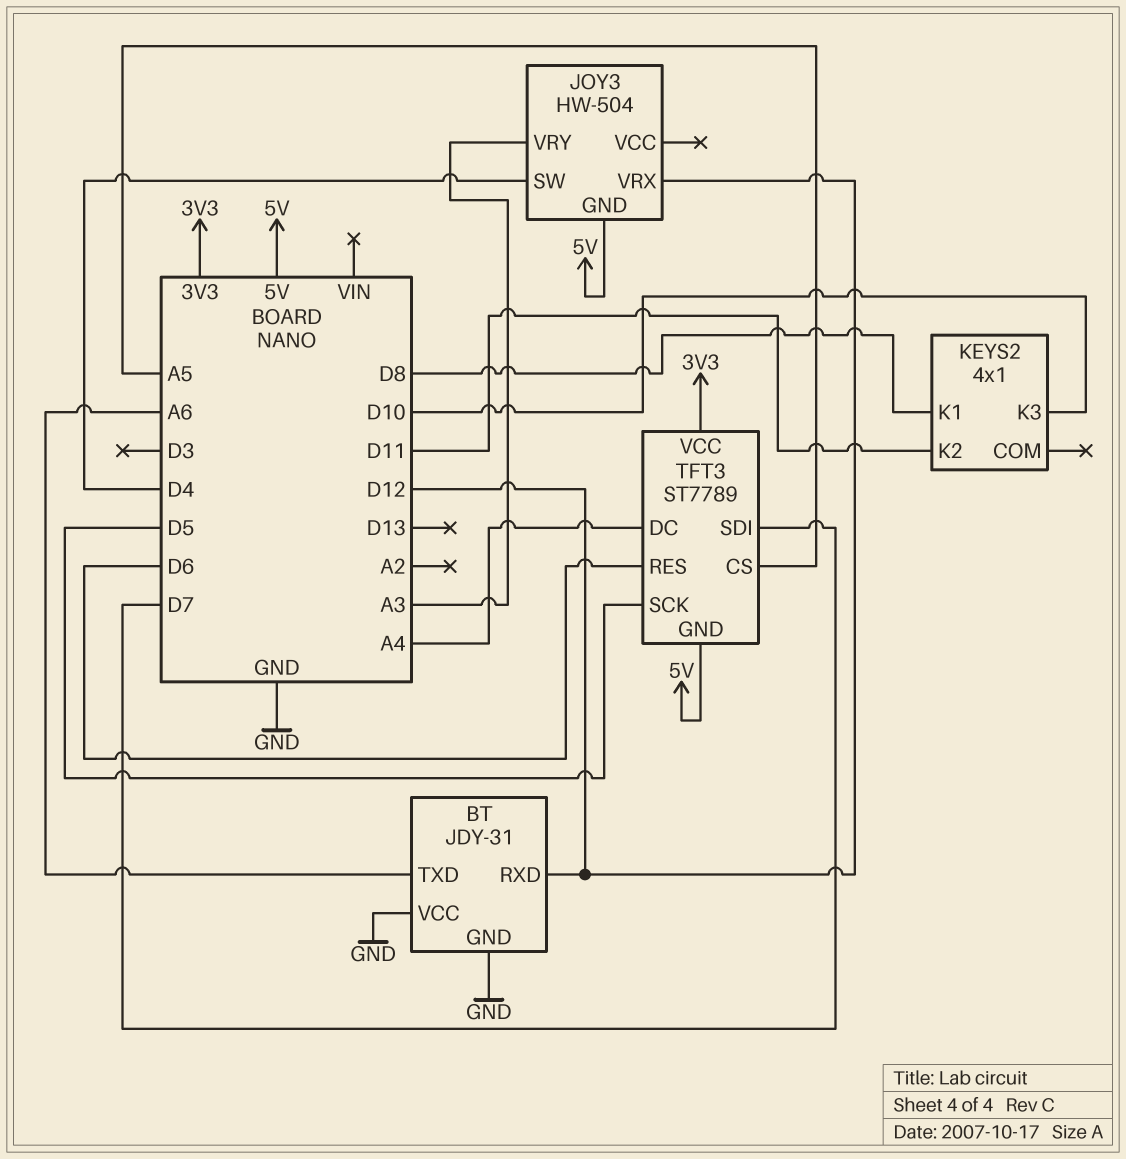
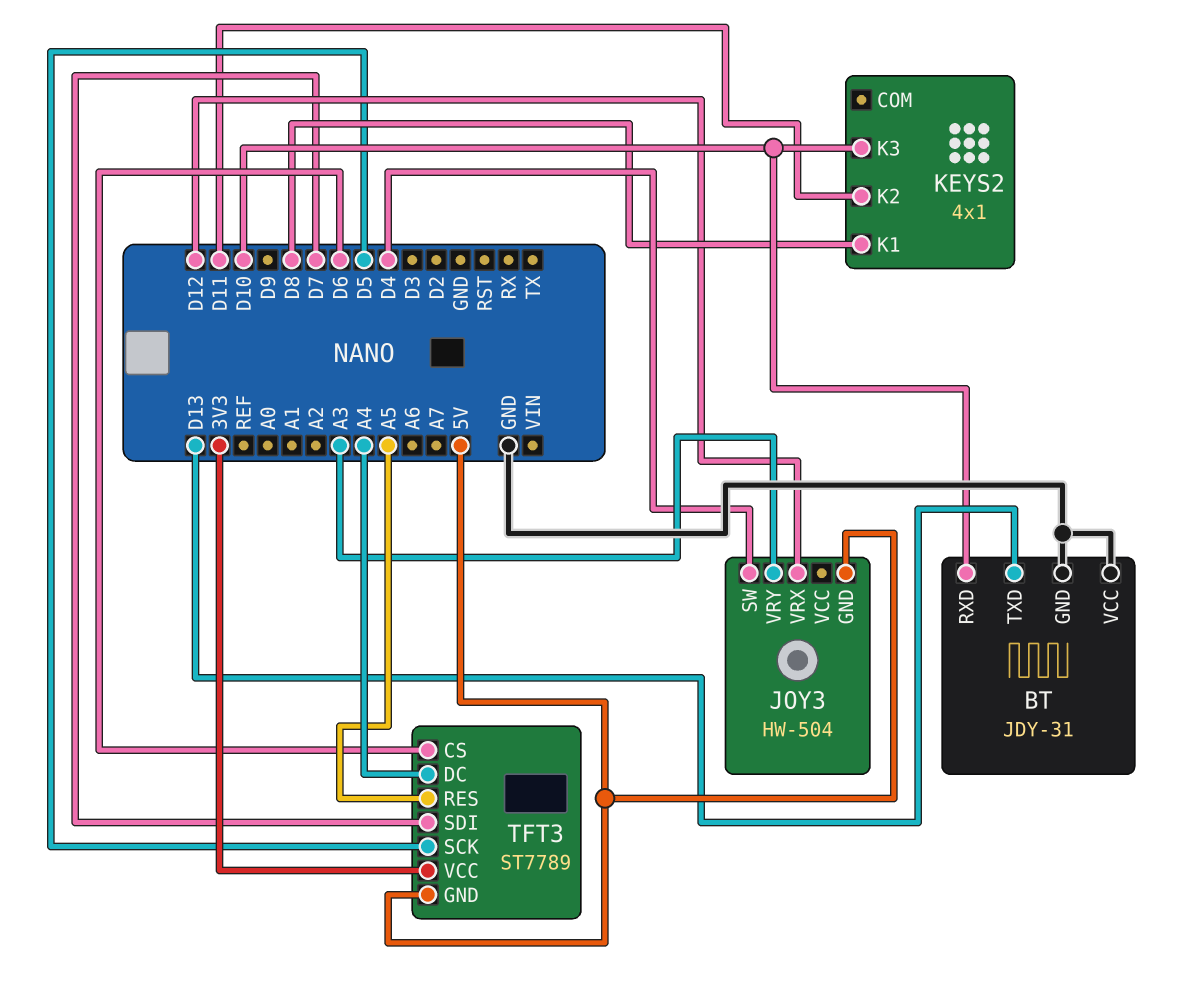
BT pin RXD: D12 -> D10
BT pin TXD: A6 -> D13
TFT3 pin CS: A5 -> D6
TFT3 pin RES: D6 -> A5

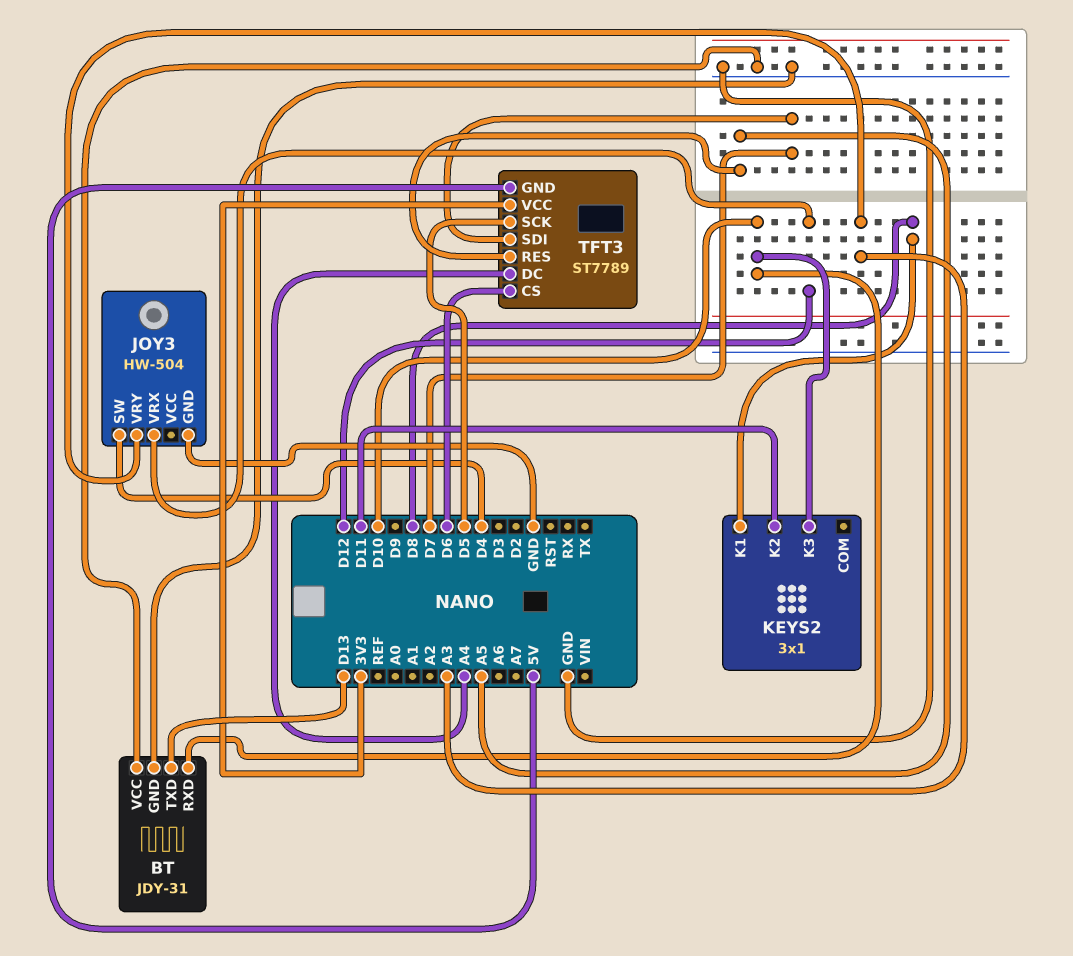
JOY3 pin GND: 5V -> GND
KEYS2: 4x1 -> 3x1

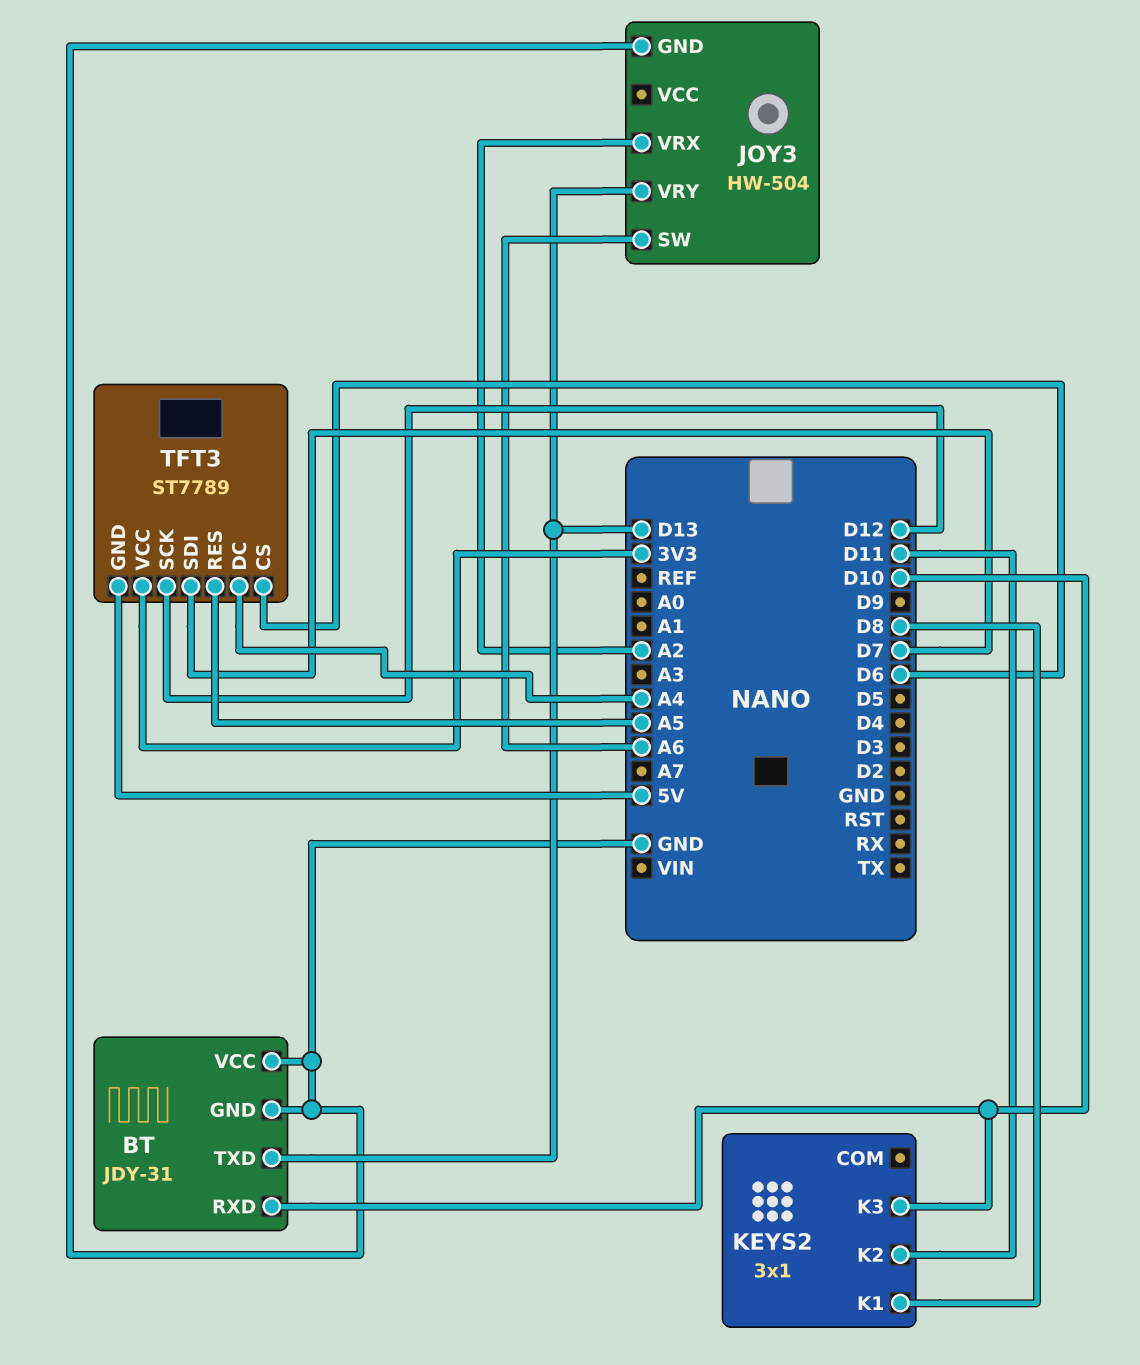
JOY3 pin SW: D4 -> A6
JOY3 pin VRX: D12 -> A2
JOY3 pin VRY: A3 -> D13
TFT3 pin SCK: D5 -> D12

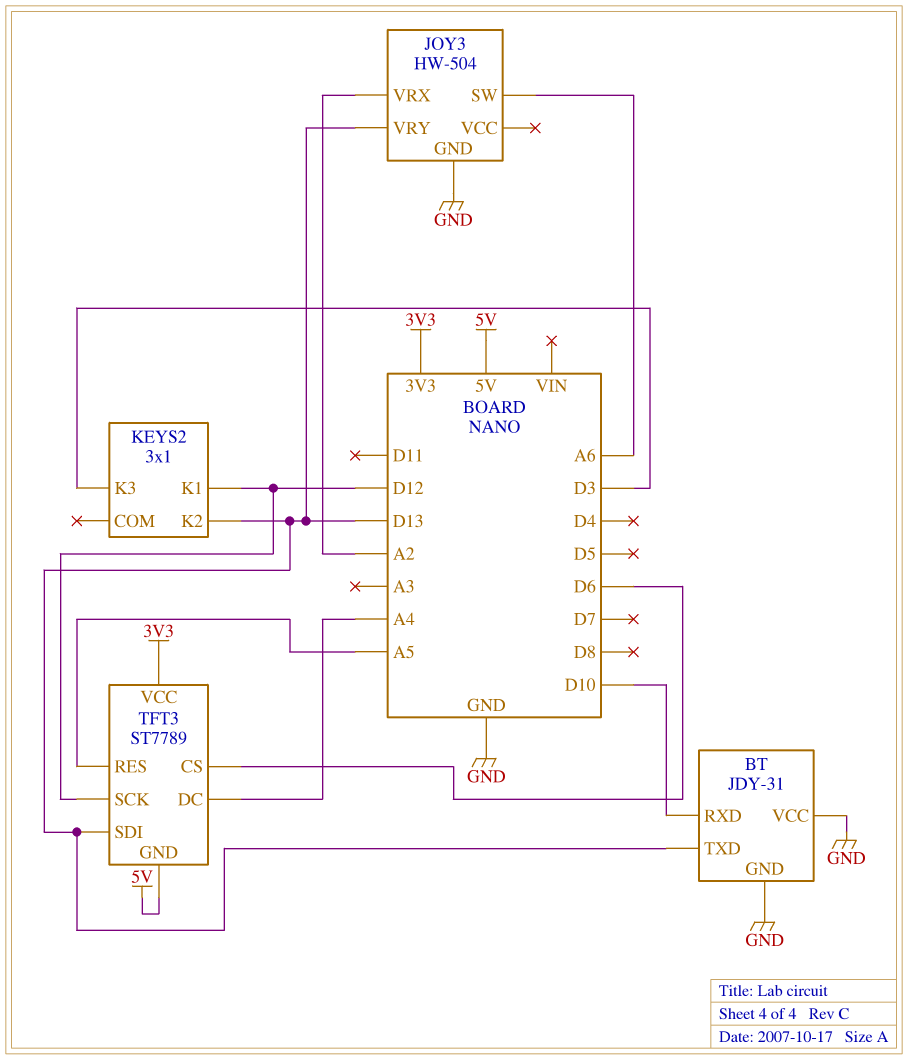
KEYS2 pin K1: D8 -> D12
KEYS2 pin K2: D11 -> D13
KEYS2 pin K3: D10 -> D3
TFT3 pin SDI: D7 -> D13

